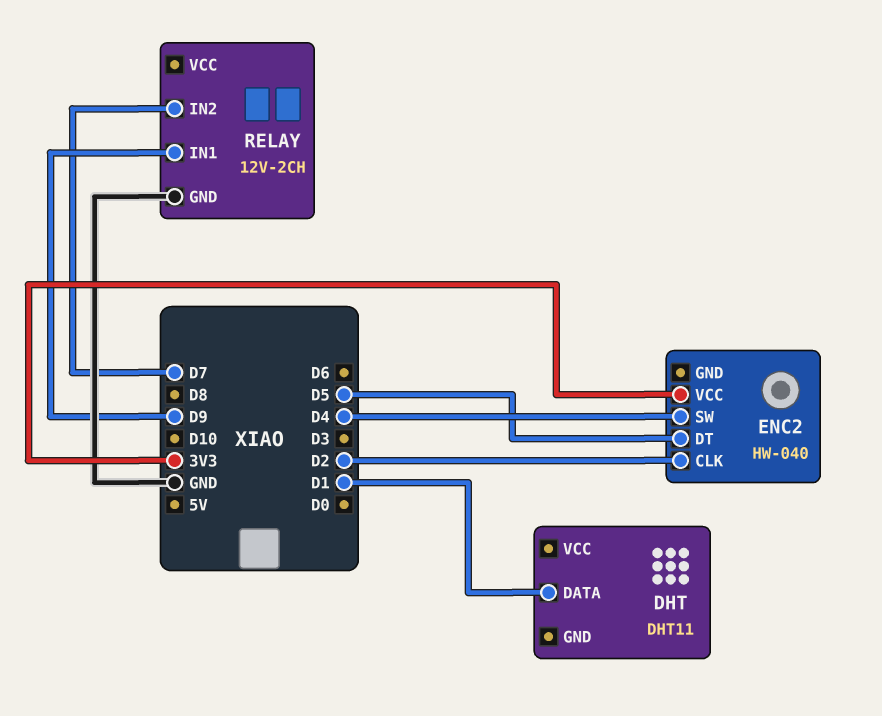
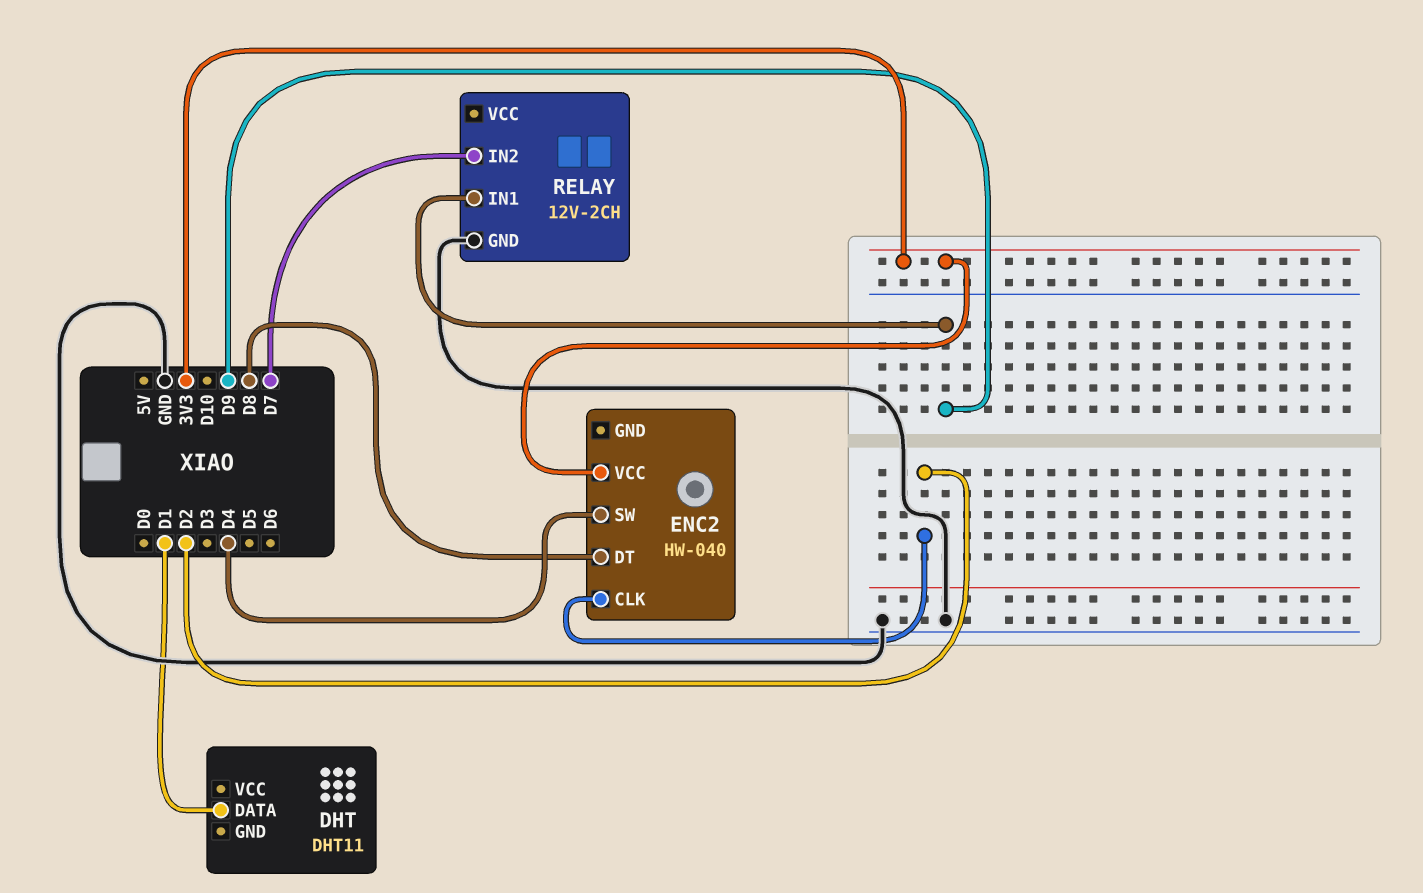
ENC2 pin DT: D5 -> D8

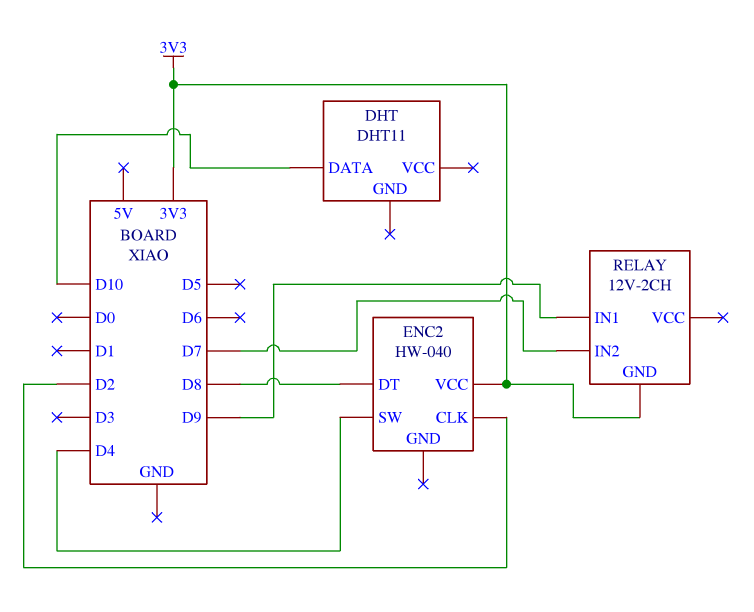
DHT pin DATA: D1 -> D10
RELAY pin GND: GND -> 3V3

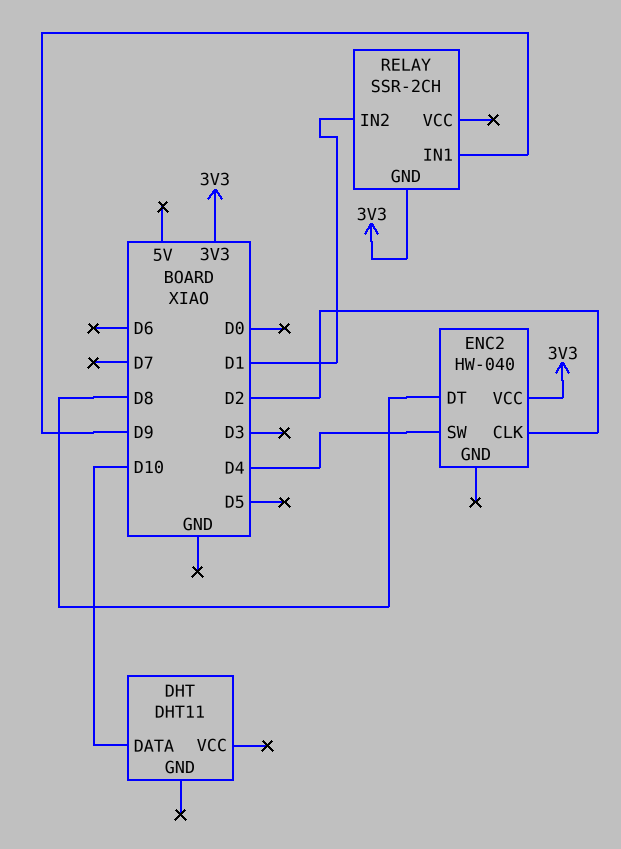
RELAY: 12V-2CH -> SSR-2CH
RELAY pin IN2: D7 -> D1

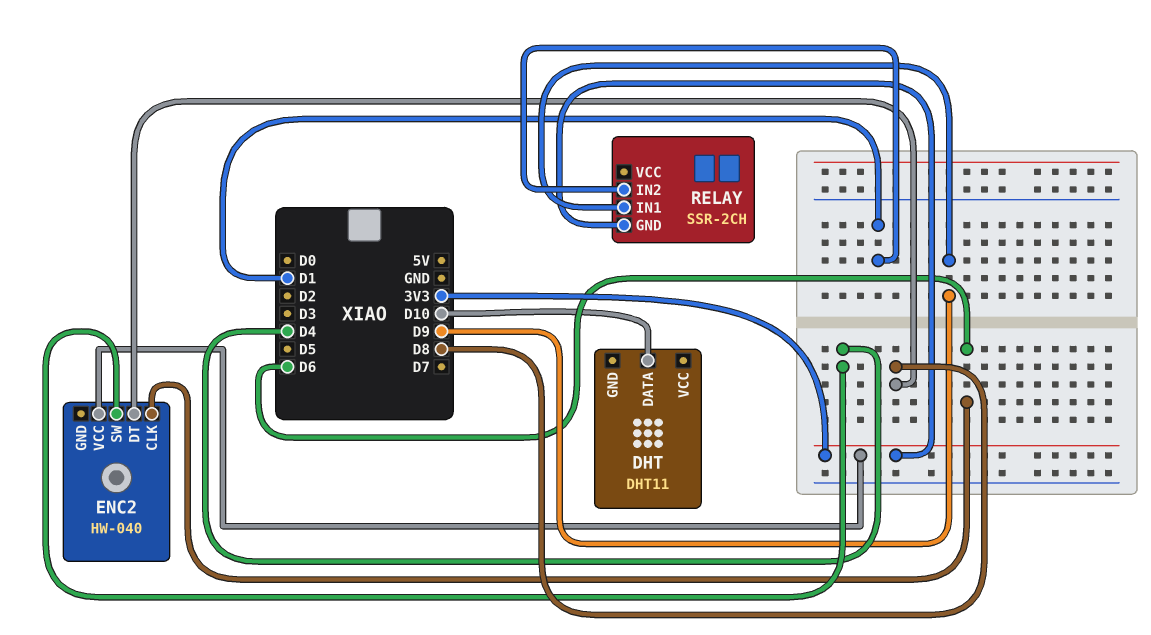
ENC2 pin CLK: D2 -> D6

